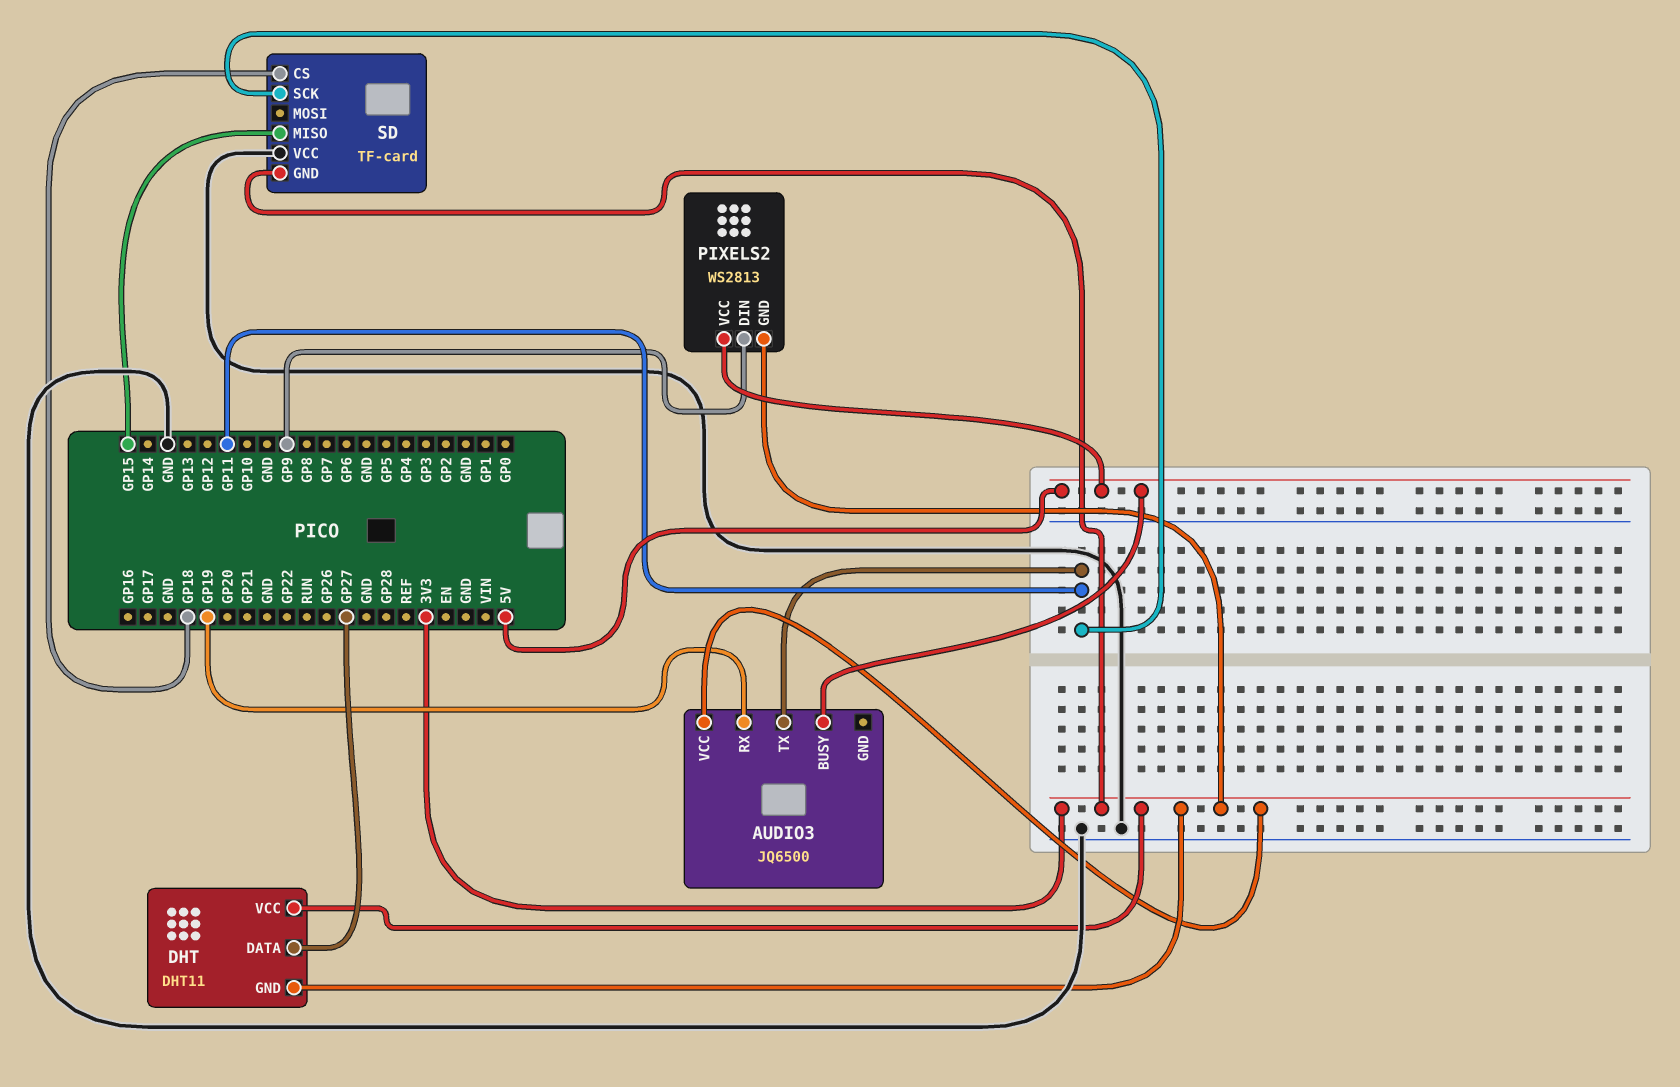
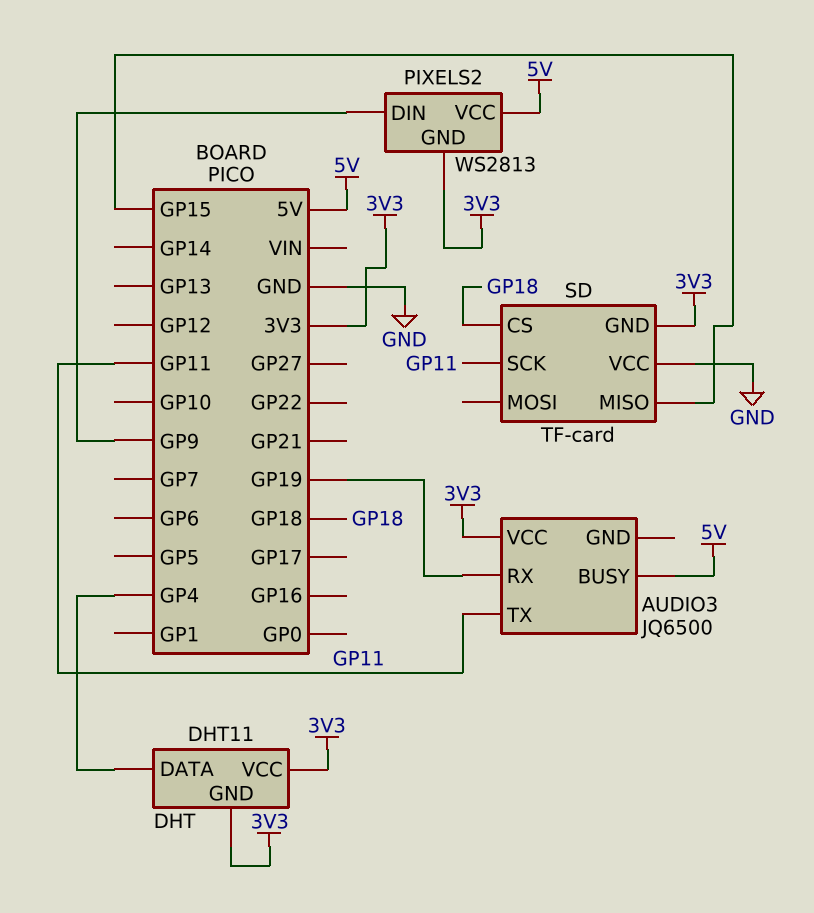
DHT pin DATA: GP27 -> GP4

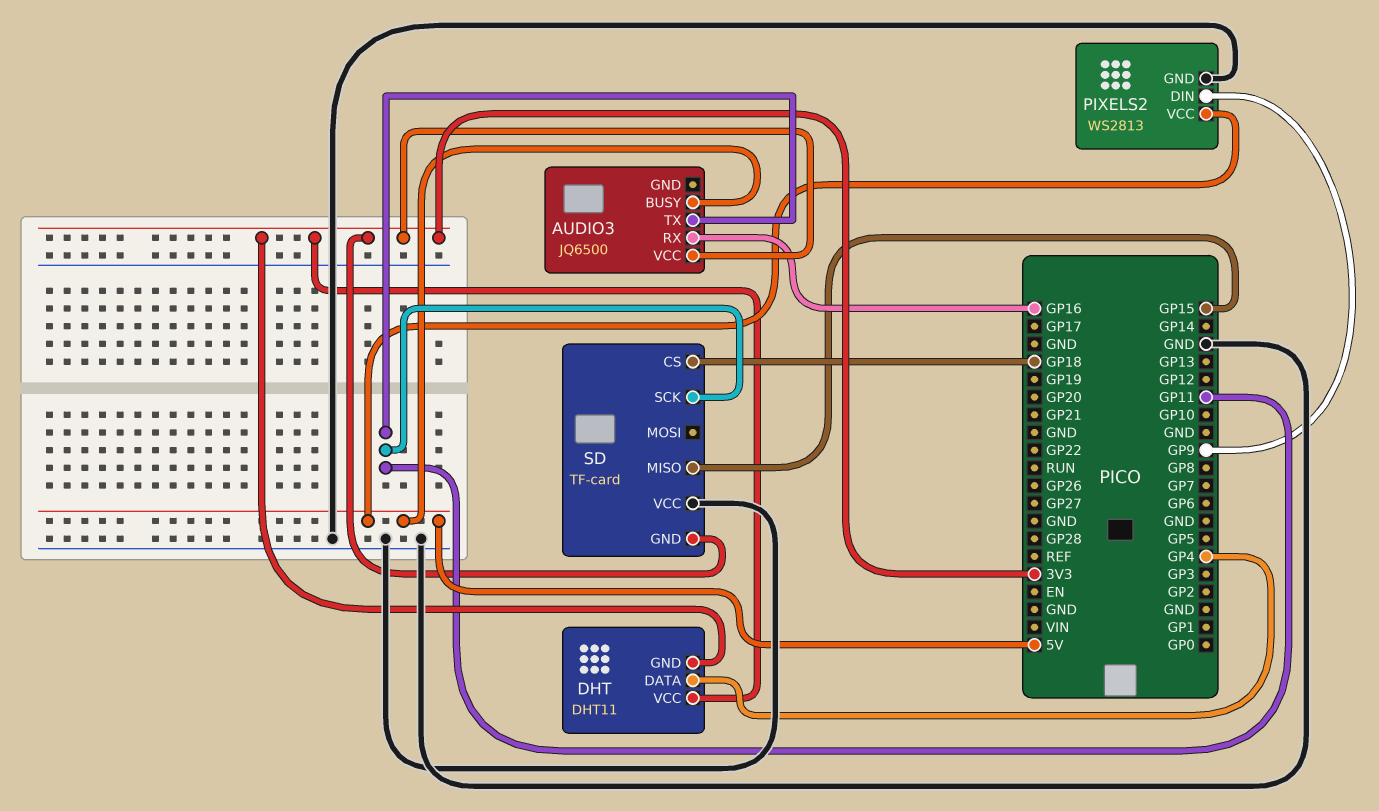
AUDIO3 pin RX: GP19 -> GP16
PIXELS2 pin GND: 3V3 -> GND

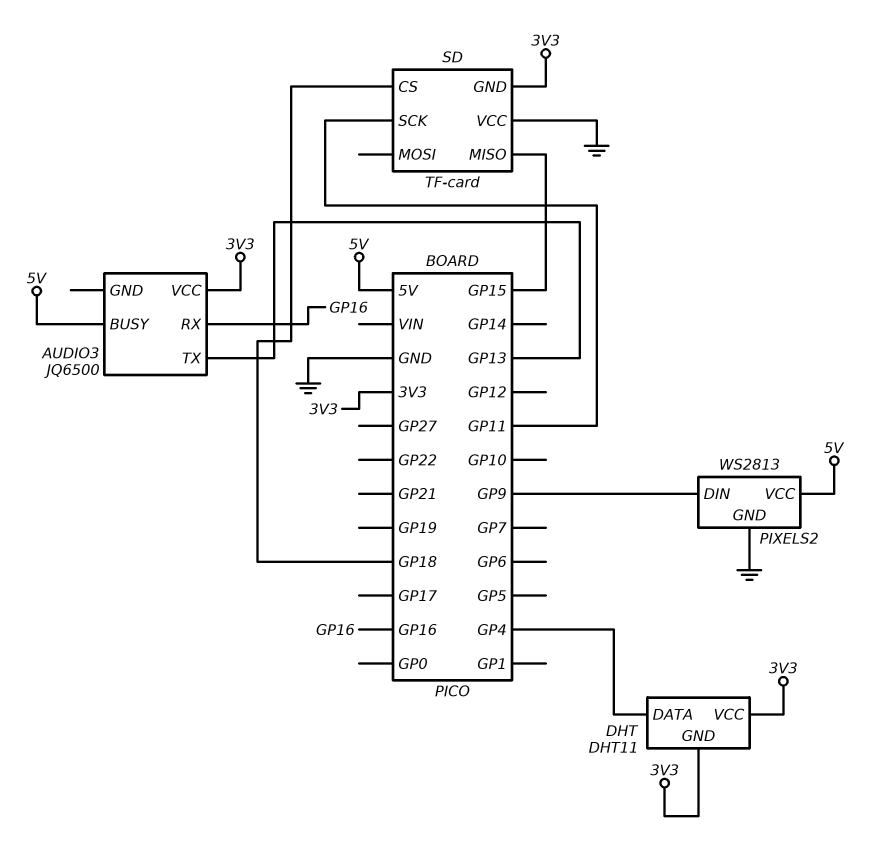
AUDIO3 pin TX: GP11 -> GP13

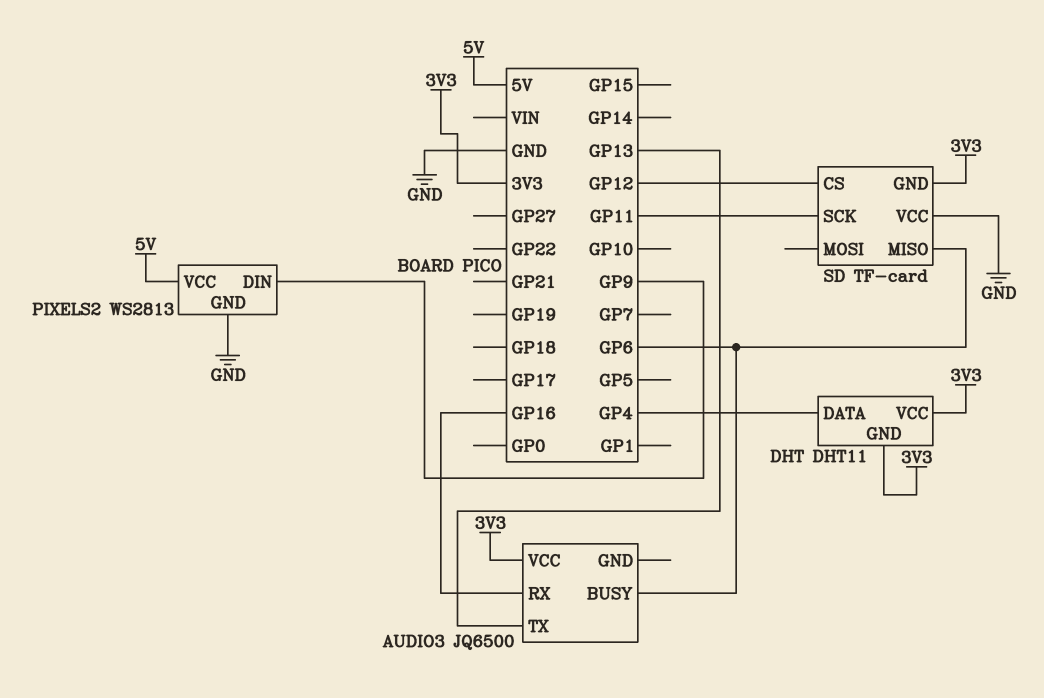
AUDIO3 pin BUSY: 5V -> GP6
SD pin CS: GP18 -> GP12
SD pin MISO: GP15 -> GP6

